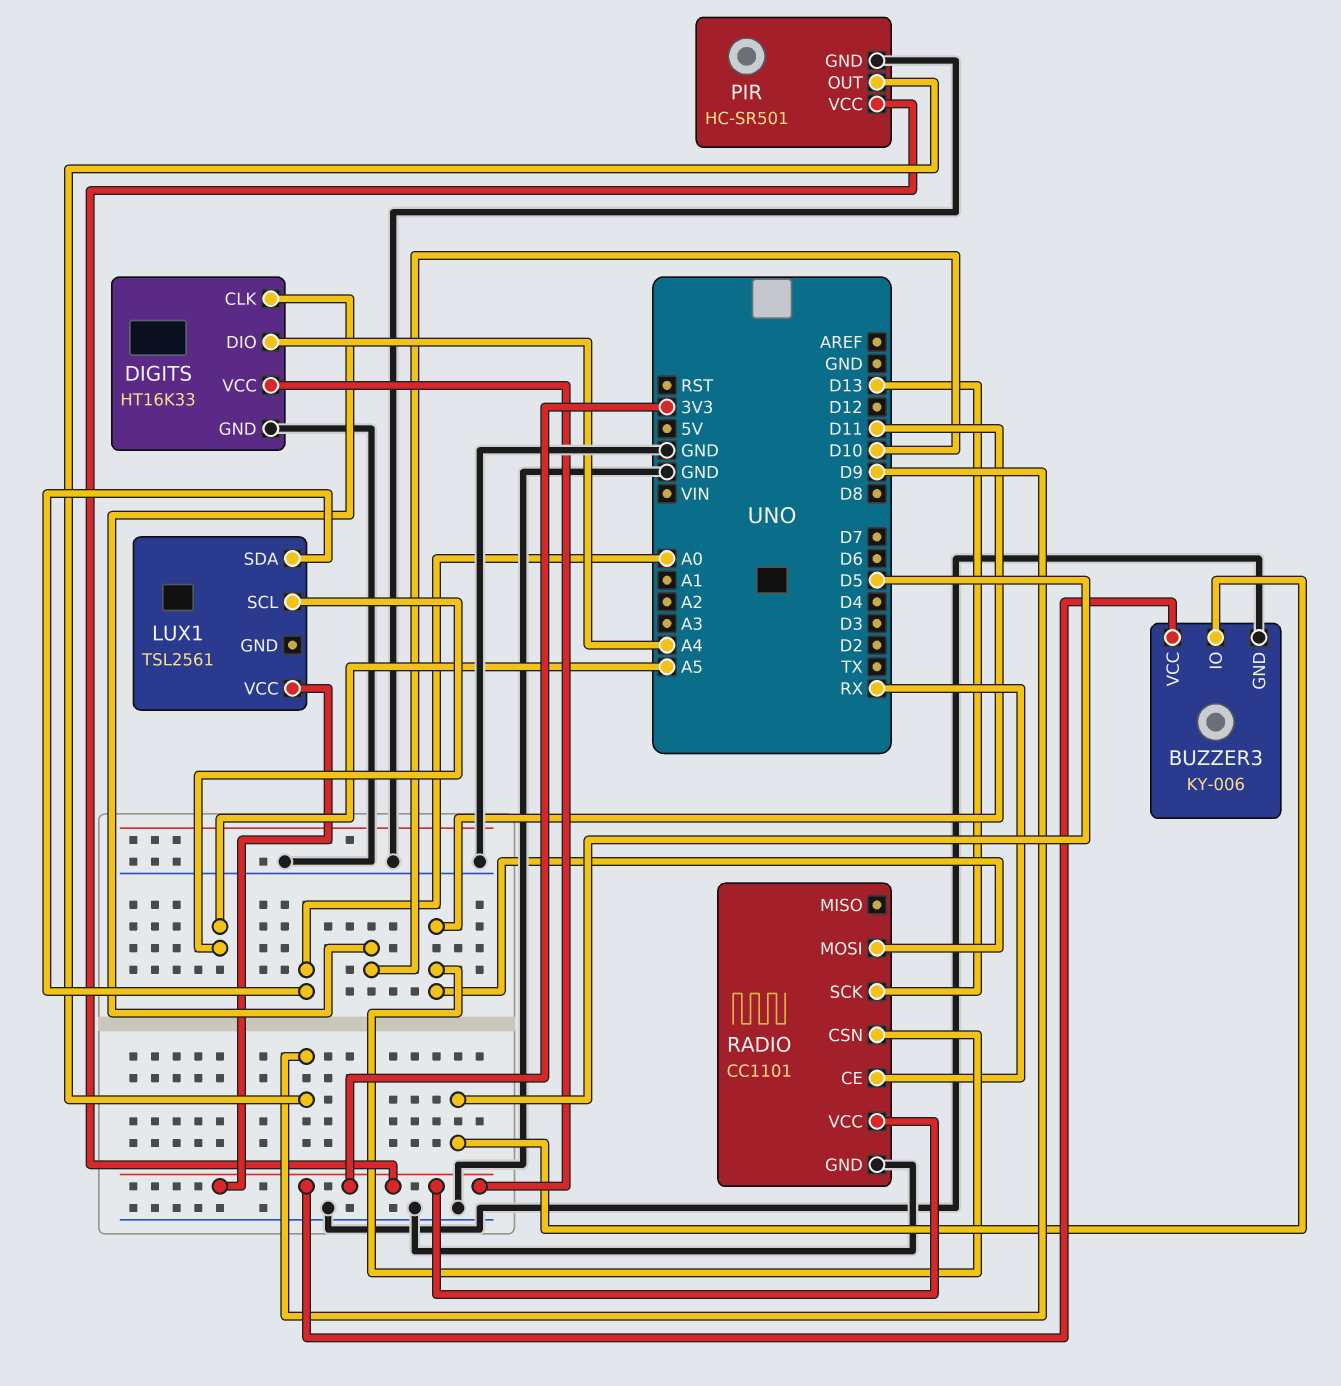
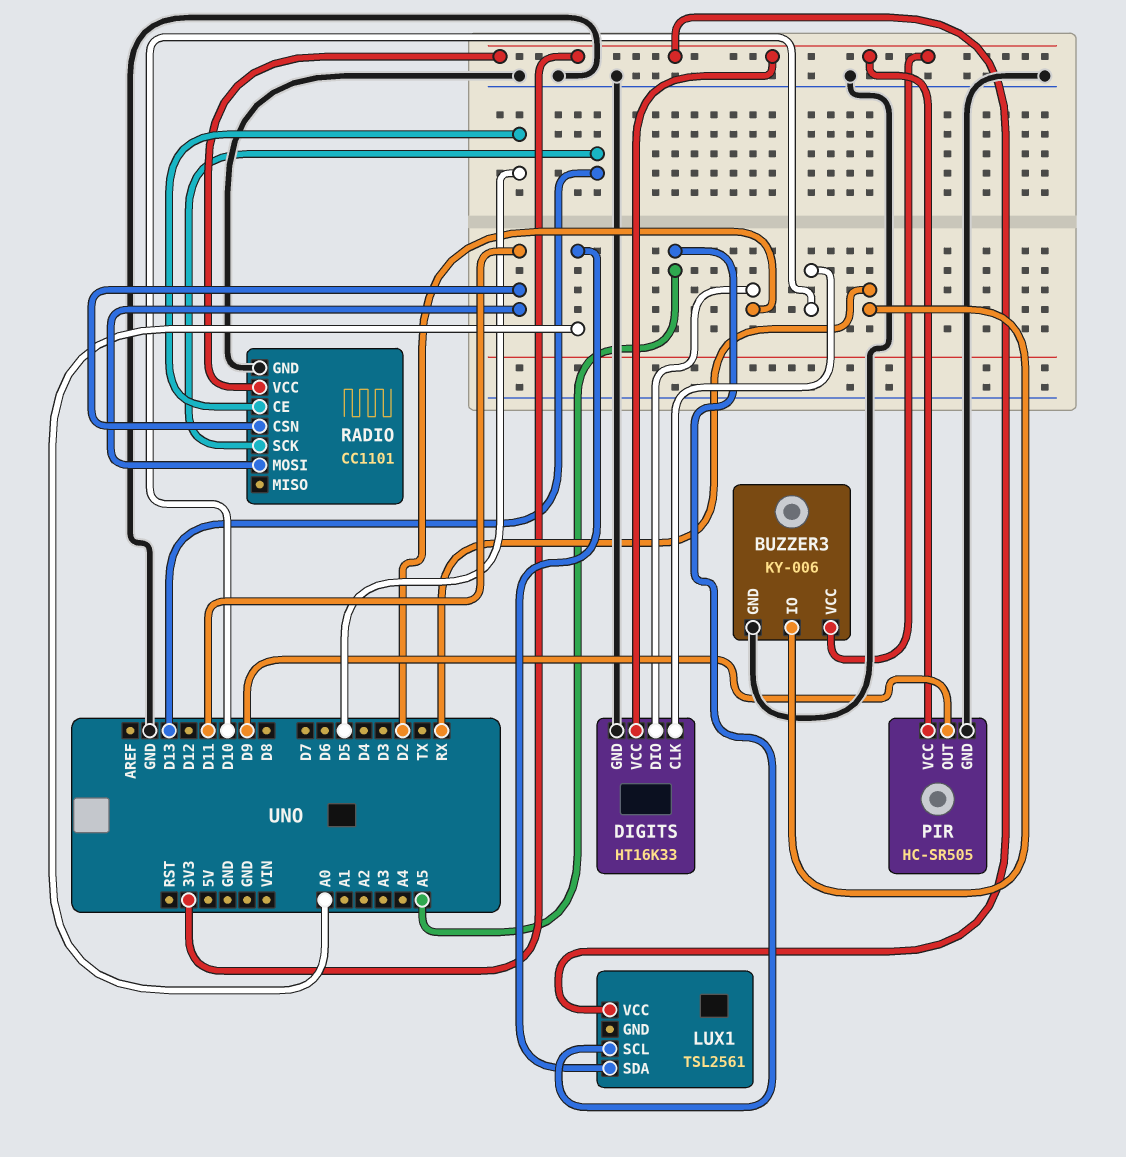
BUZZER3 pin IO: D5 -> RX
DIGITS pin DIO: A4 -> D2
PIR: HC-SR501 -> HC-SR505
RADIO pin CE: RX -> D5

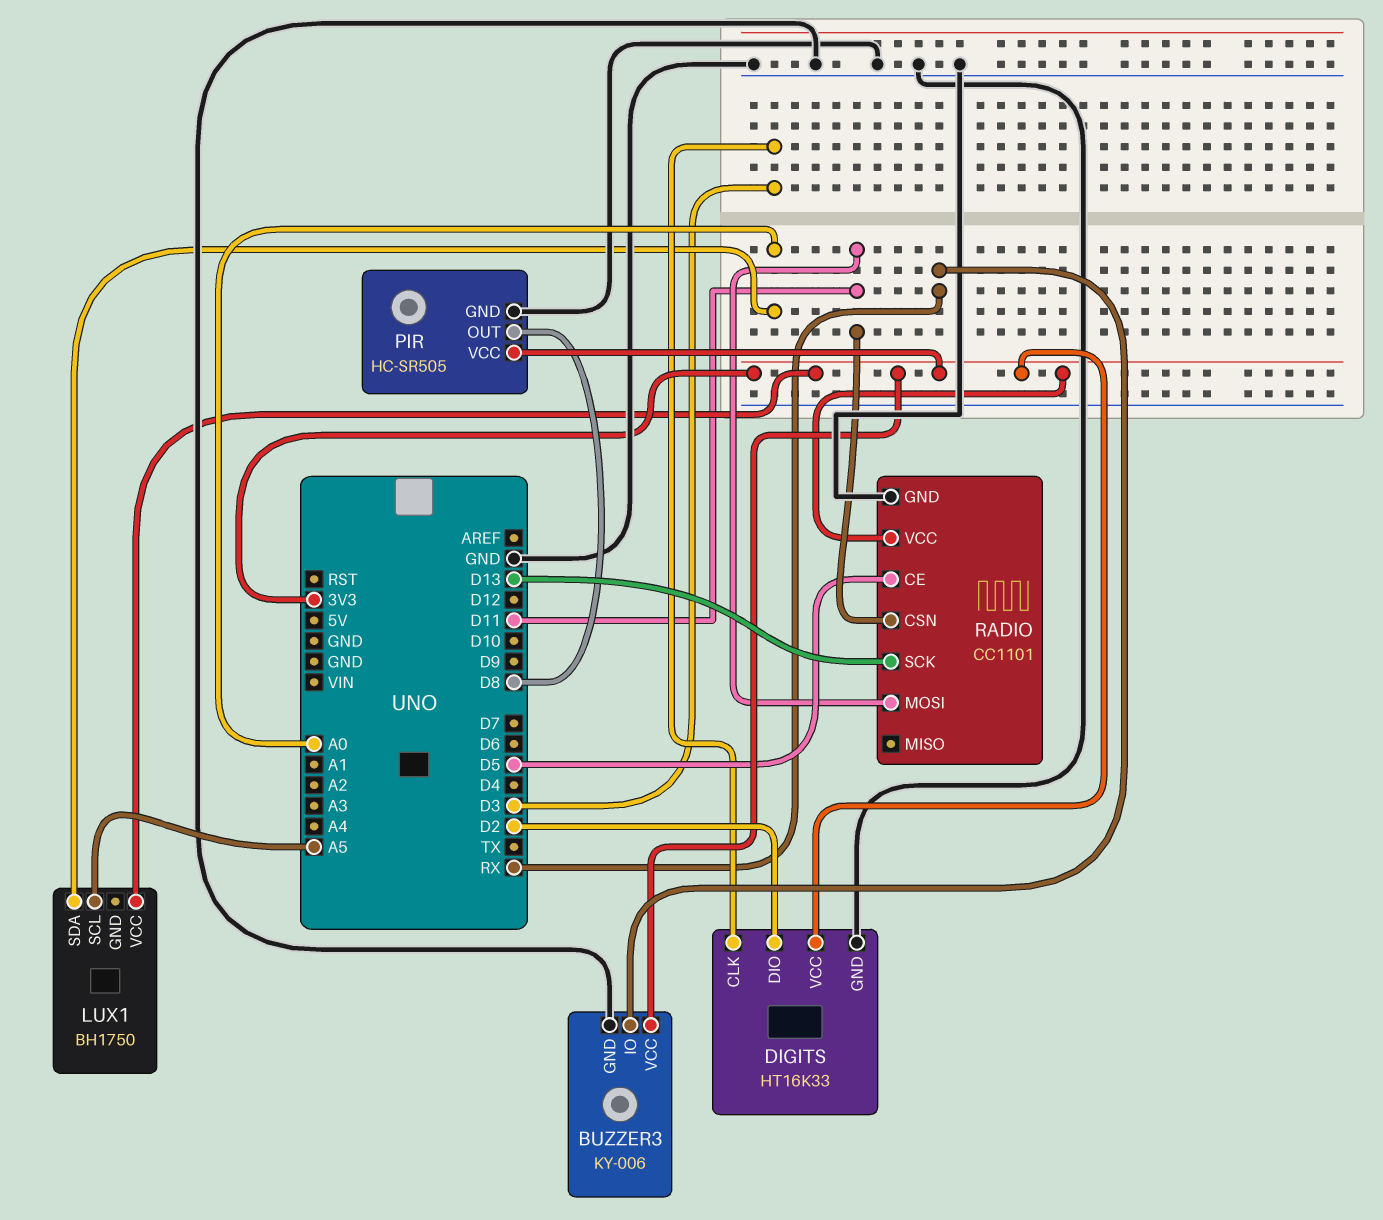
DIGITS pin CLK: D10 -> D3
LUX1: TSL2561 -> BH1750
PIR pin OUT: D9 -> D8

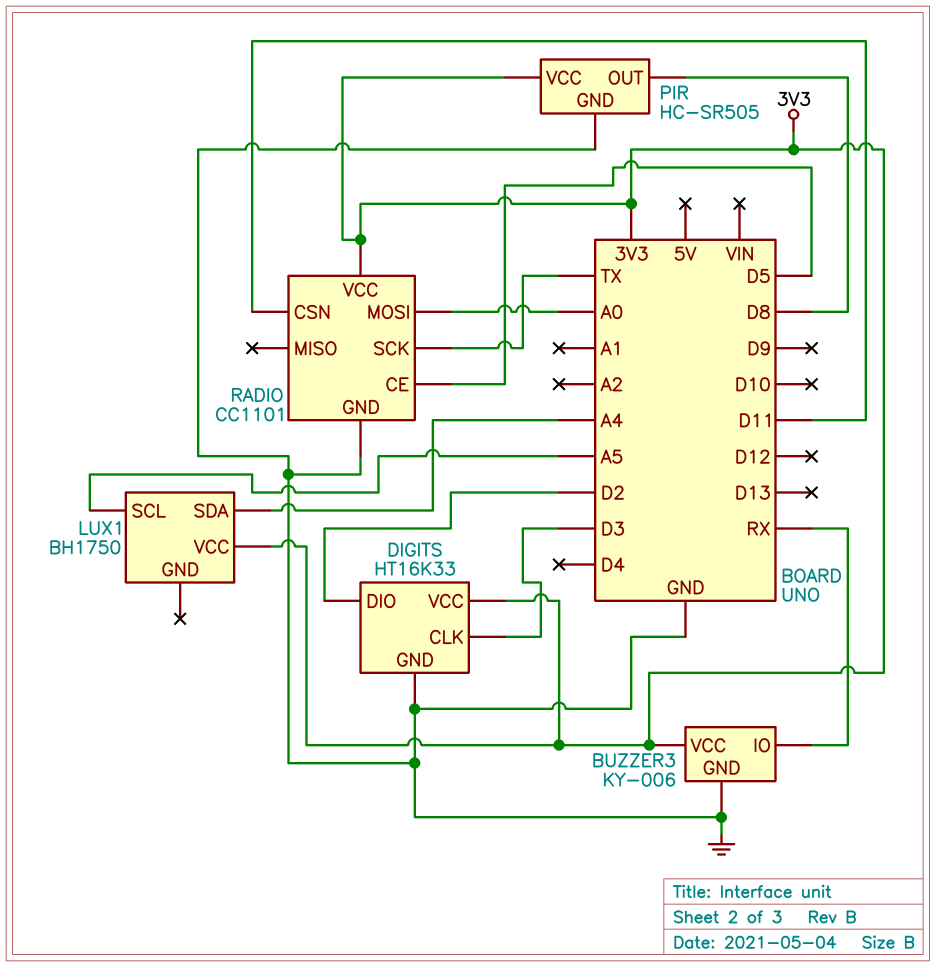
LUX1 pin SDA: A0 -> A4
RADIO pin MOSI: D11 -> A0
RADIO pin SCK: D13 -> TX

